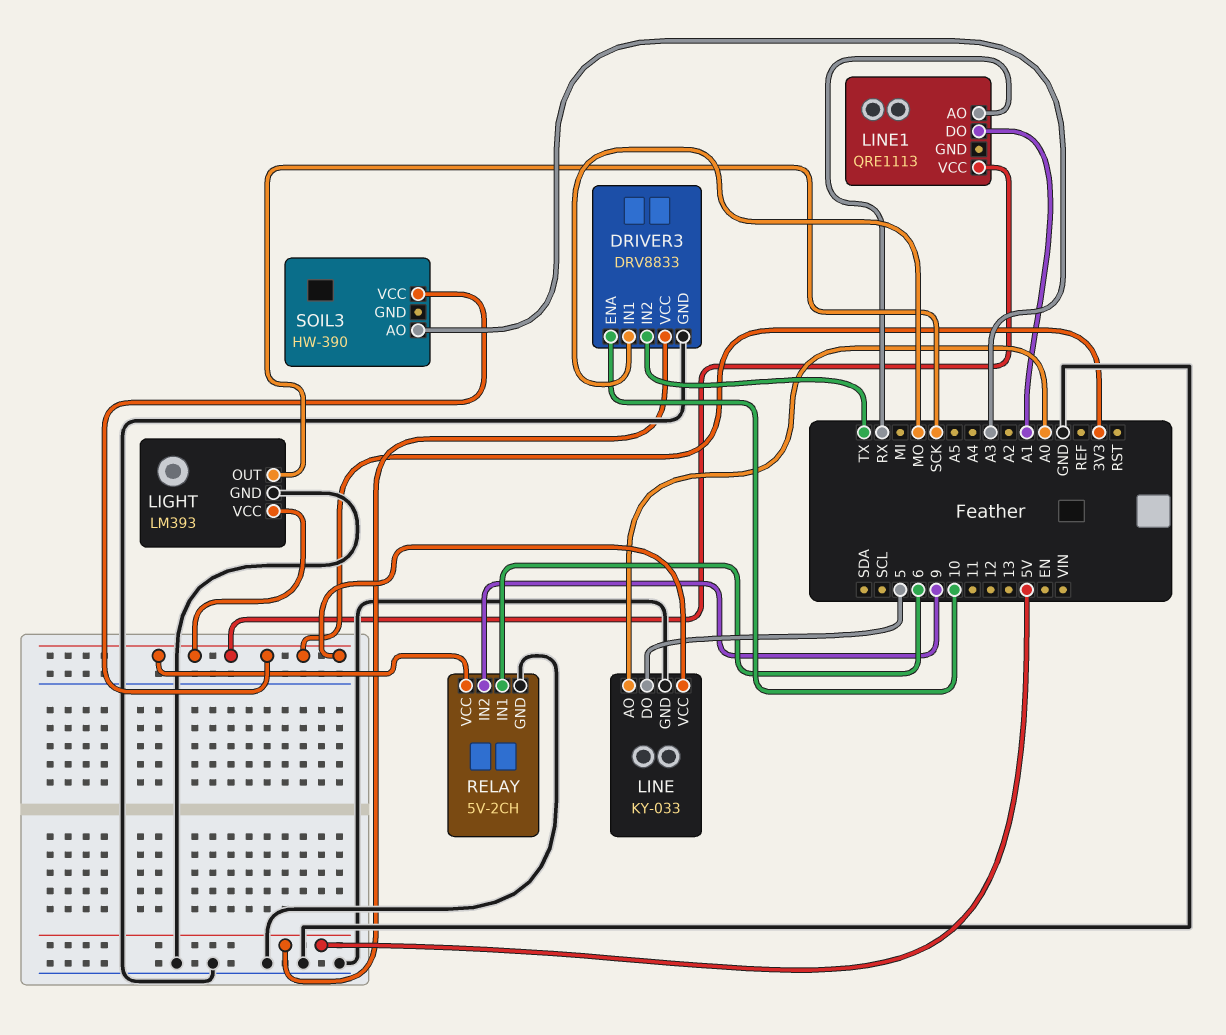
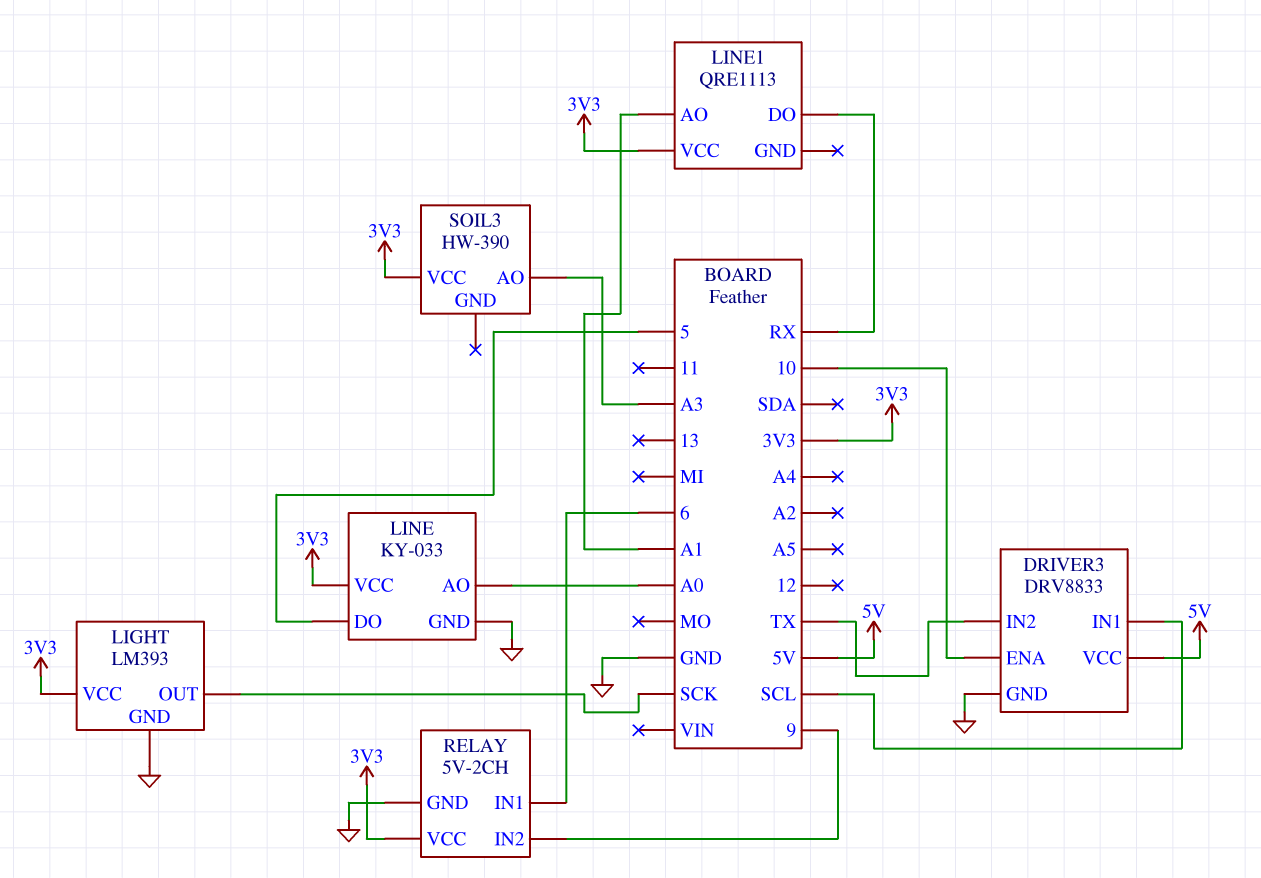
DRIVER3 pin IN1: MO -> SCL
LINE1 pin AO: RX -> A1
LINE1 pin DO: A1 -> RX

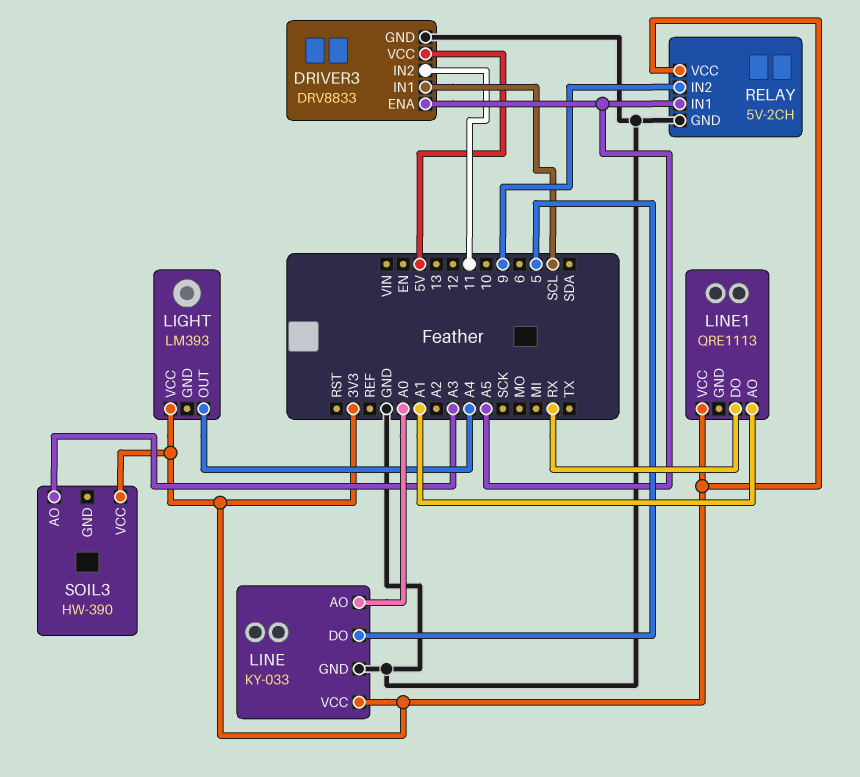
DRIVER3 pin ENA: 10 -> A5
DRIVER3 pin IN2: TX -> 11
LIGHT pin GND: GND -> none
LIGHT pin OUT: SCK -> A4
RELAY pin IN1: 6 -> A5

